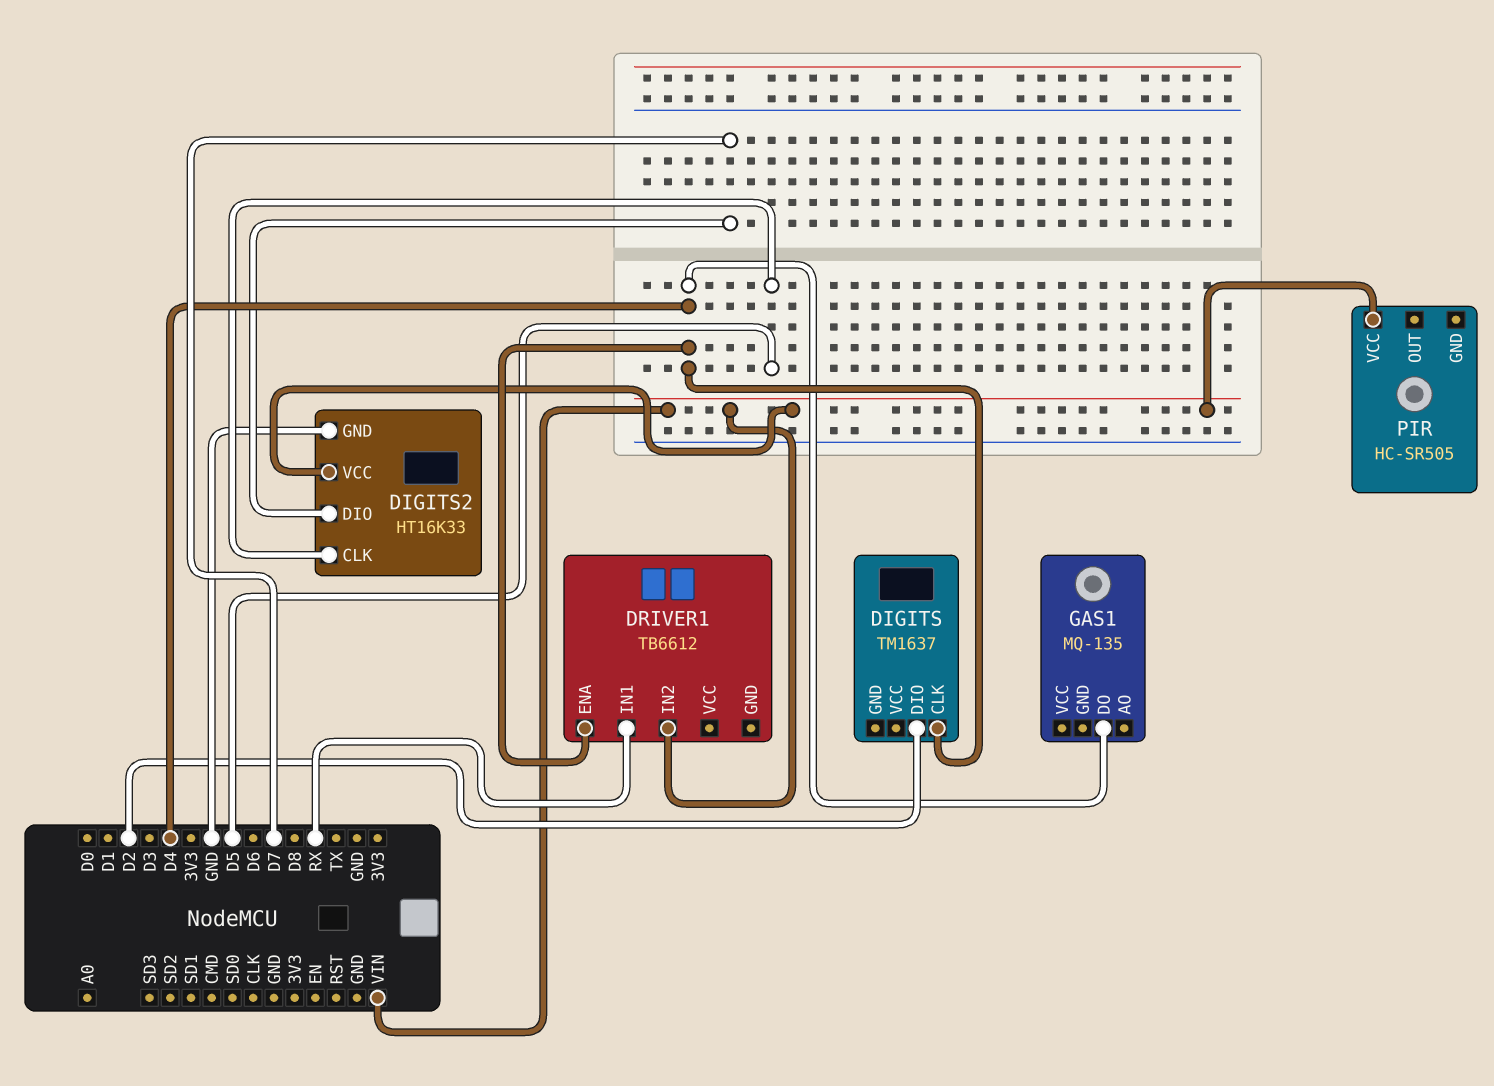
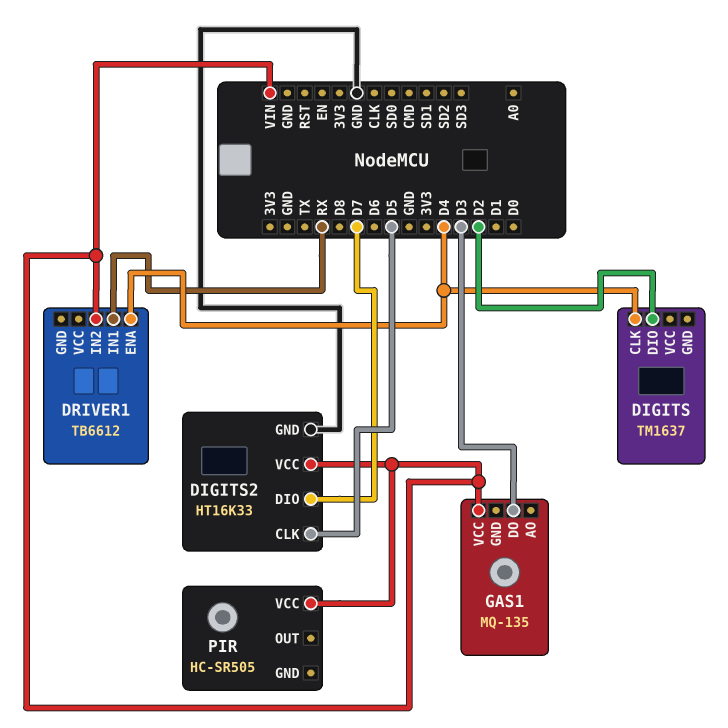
GAS1 pin DO: D4 -> D3
GAS1 pin VCC: none -> VIN

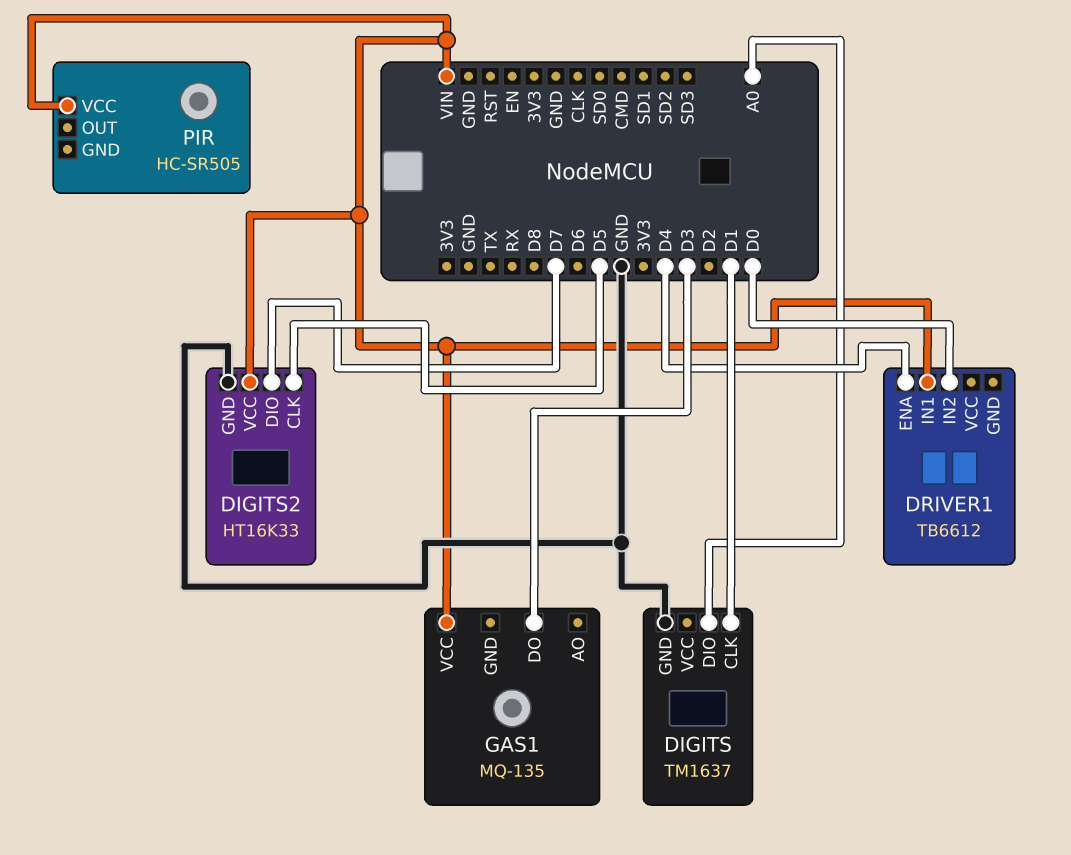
DIGITS pin CLK: D4 -> D1
DIGITS pin DIO: D2 -> A0
DIGITS pin GND: none -> GND
DRIVER1 pin IN1: RX -> VIN
DRIVER1 pin IN2: VIN -> D0

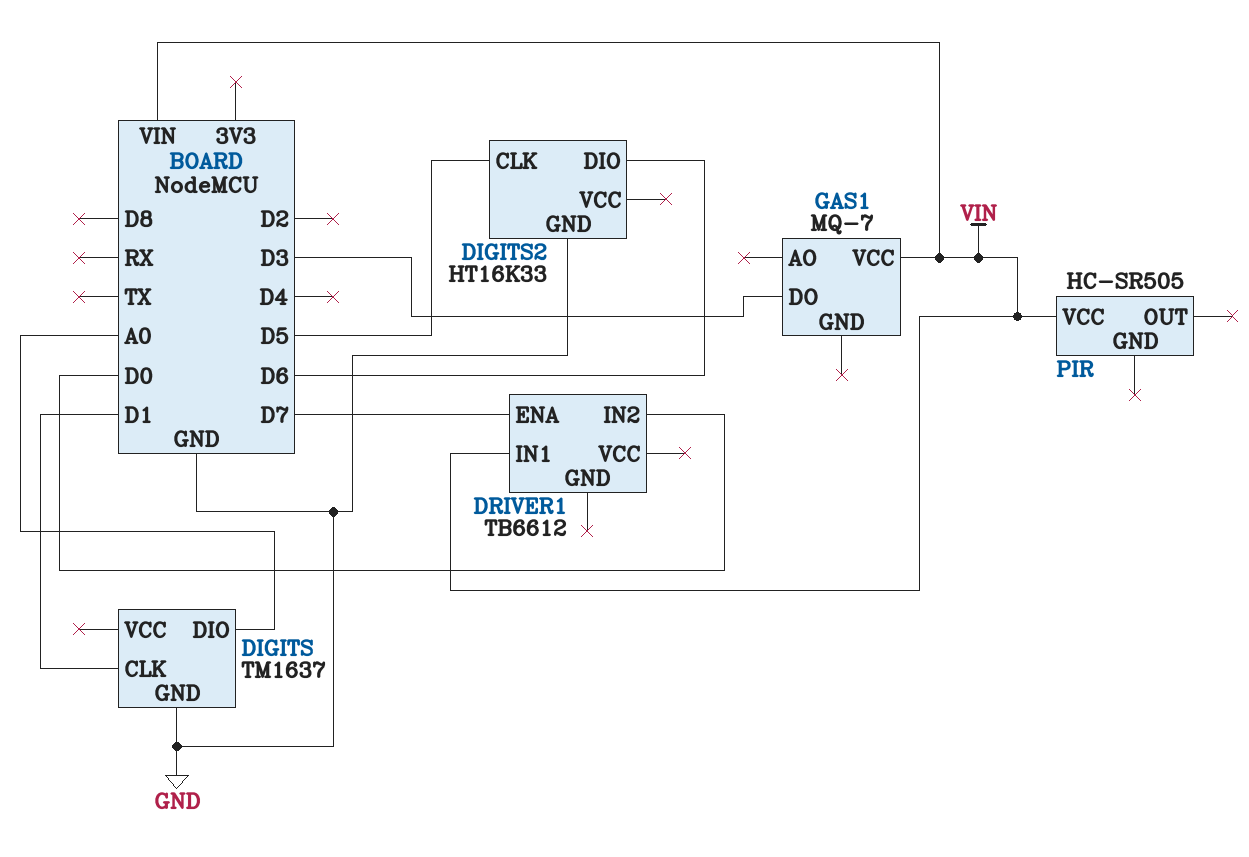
DIGITS2 pin DIO: D7 -> D6
DIGITS2 pin VCC: VIN -> none
DRIVER1 pin ENA: D4 -> D7
GAS1: MQ-135 -> MQ-7

